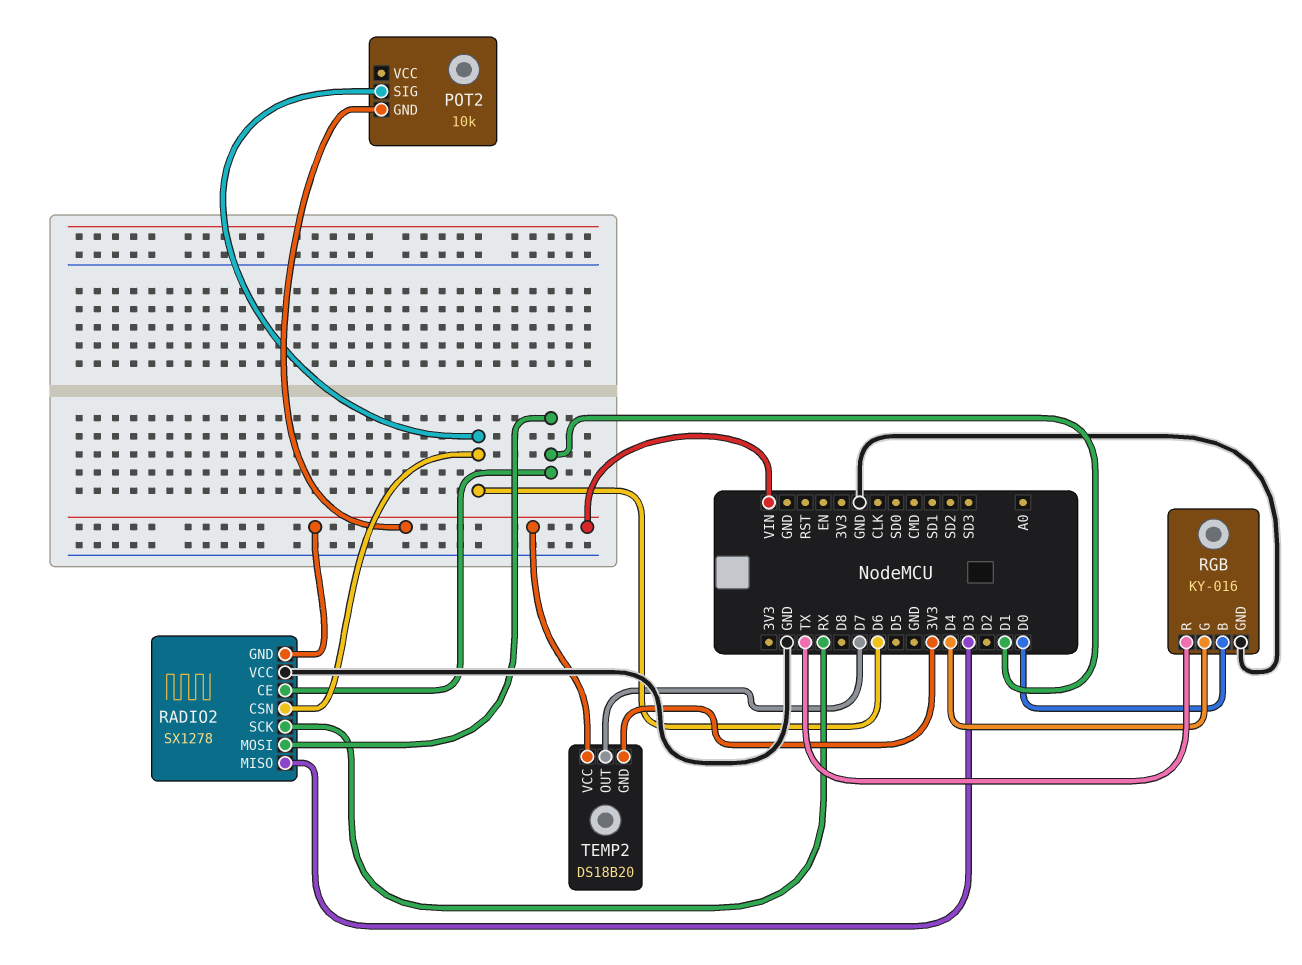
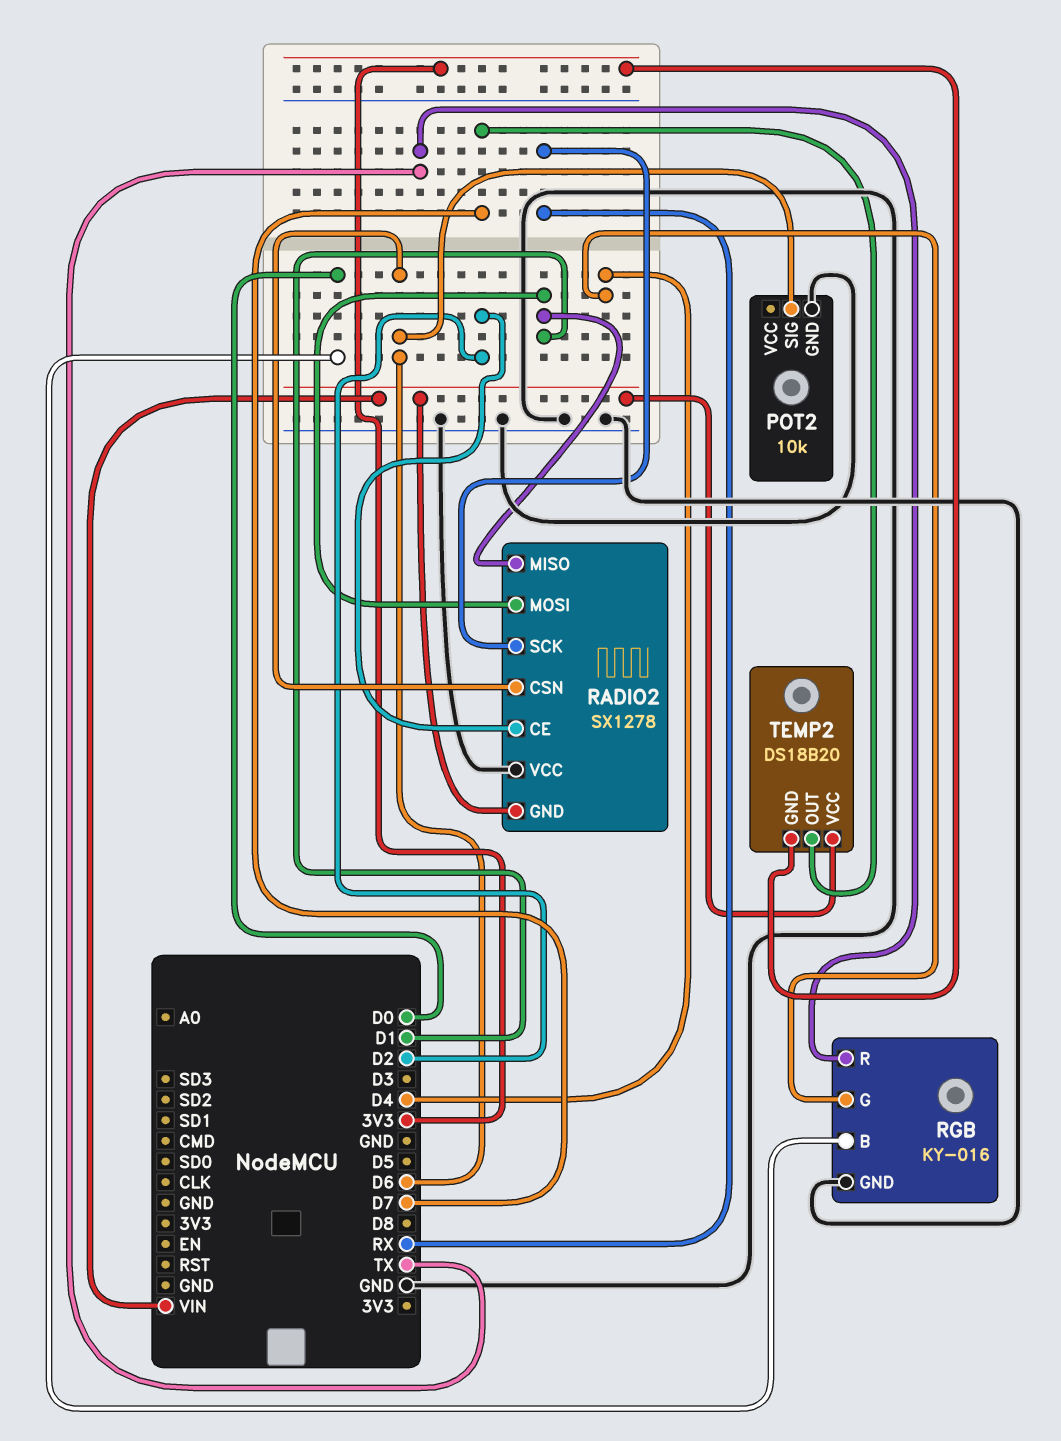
POT2 pin GND: VIN -> GND
RADIO2 pin CE: D1 -> D2
RADIO2 pin MISO: D3 -> D1

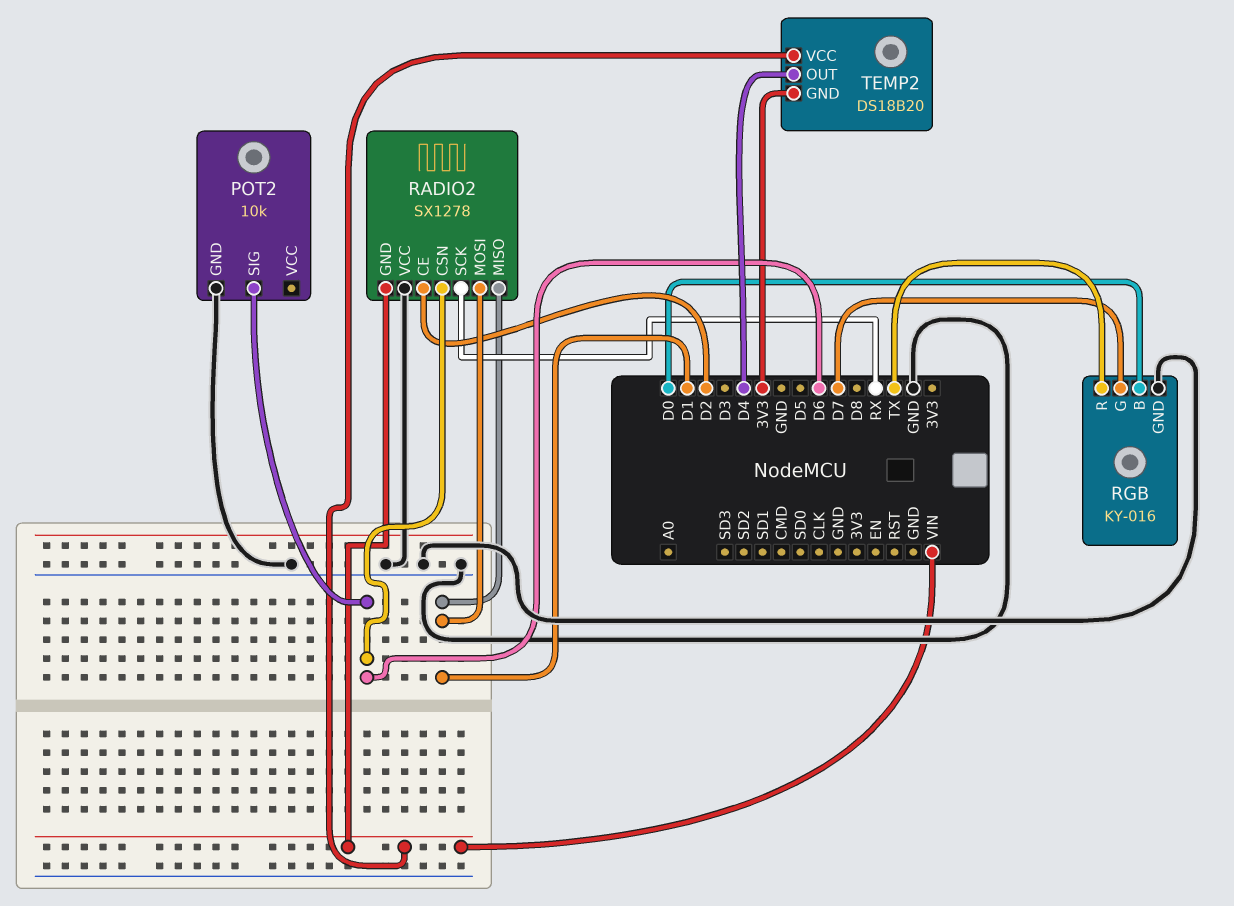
RGB pin G: D4 -> D7
TEMP2 pin OUT: D7 -> D4

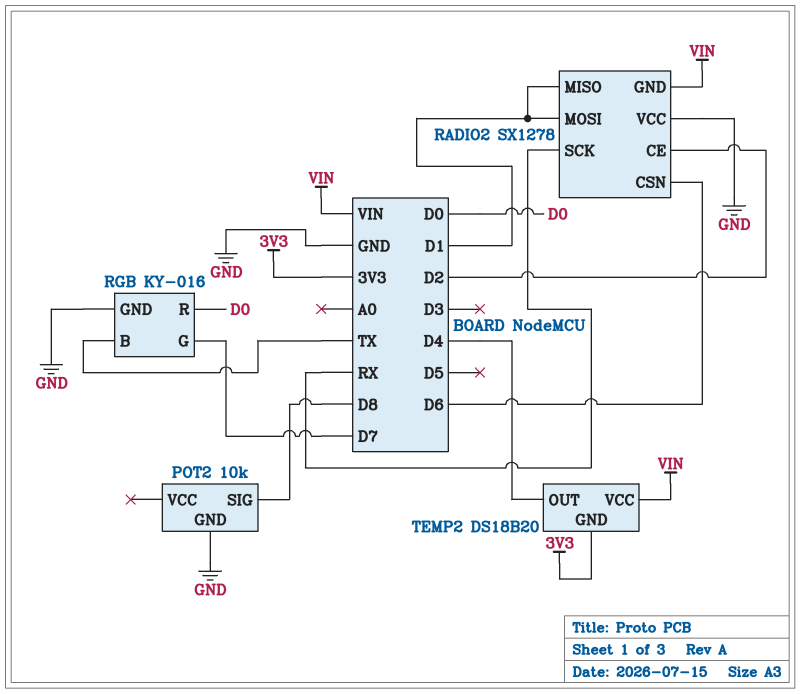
POT2 pin SIG: D6 -> D8
RGB pin B: D0 -> TX
RGB pin R: TX -> D0

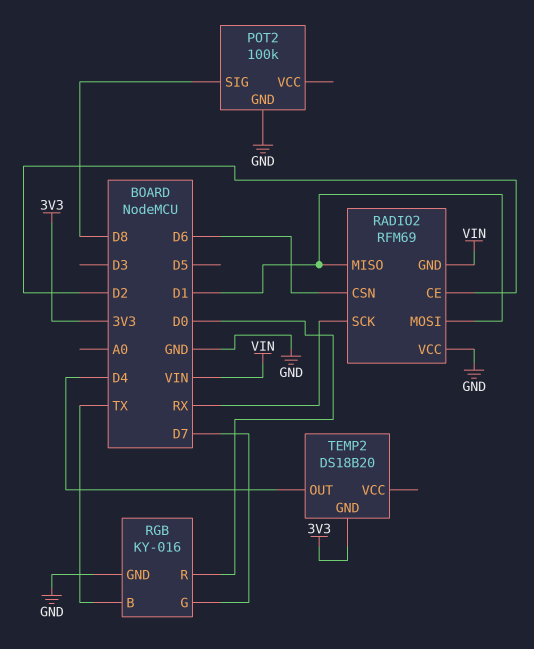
POT2: 10k -> 100k
RADIO2: SX1278 -> RFM69
TEMP2 pin VCC: VIN -> none

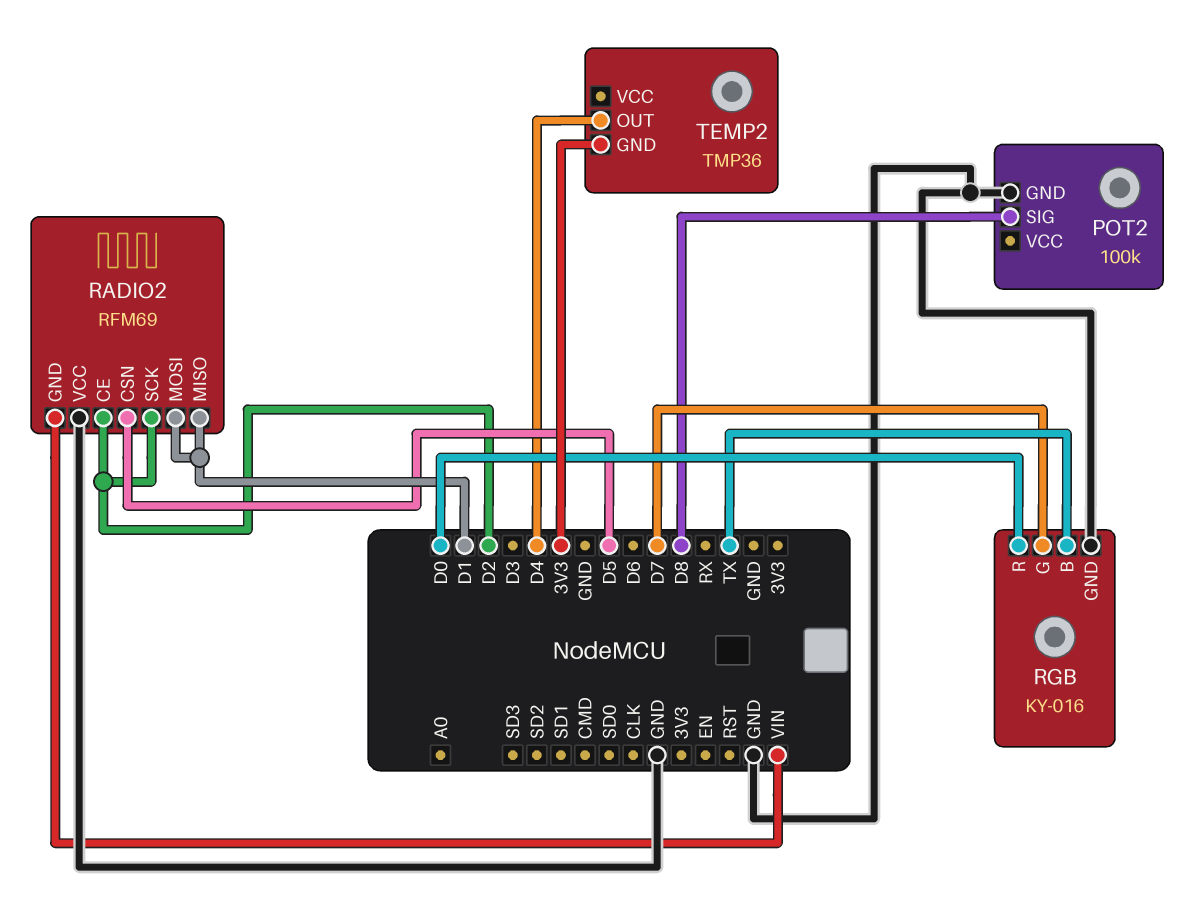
RADIO2 pin CSN: D6 -> D5
RADIO2 pin SCK: RX -> D2
TEMP2: DS18B20 -> TMP36

